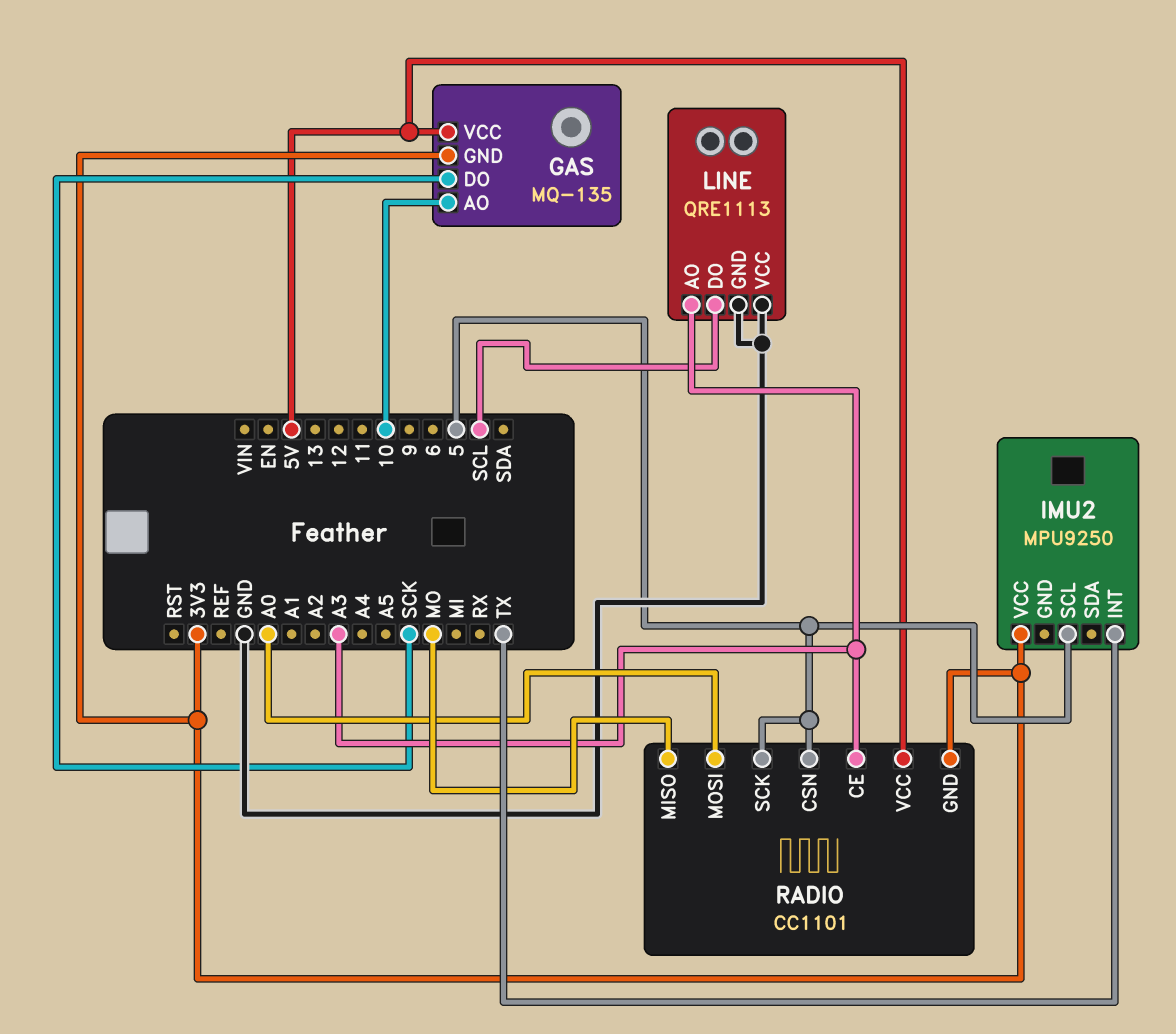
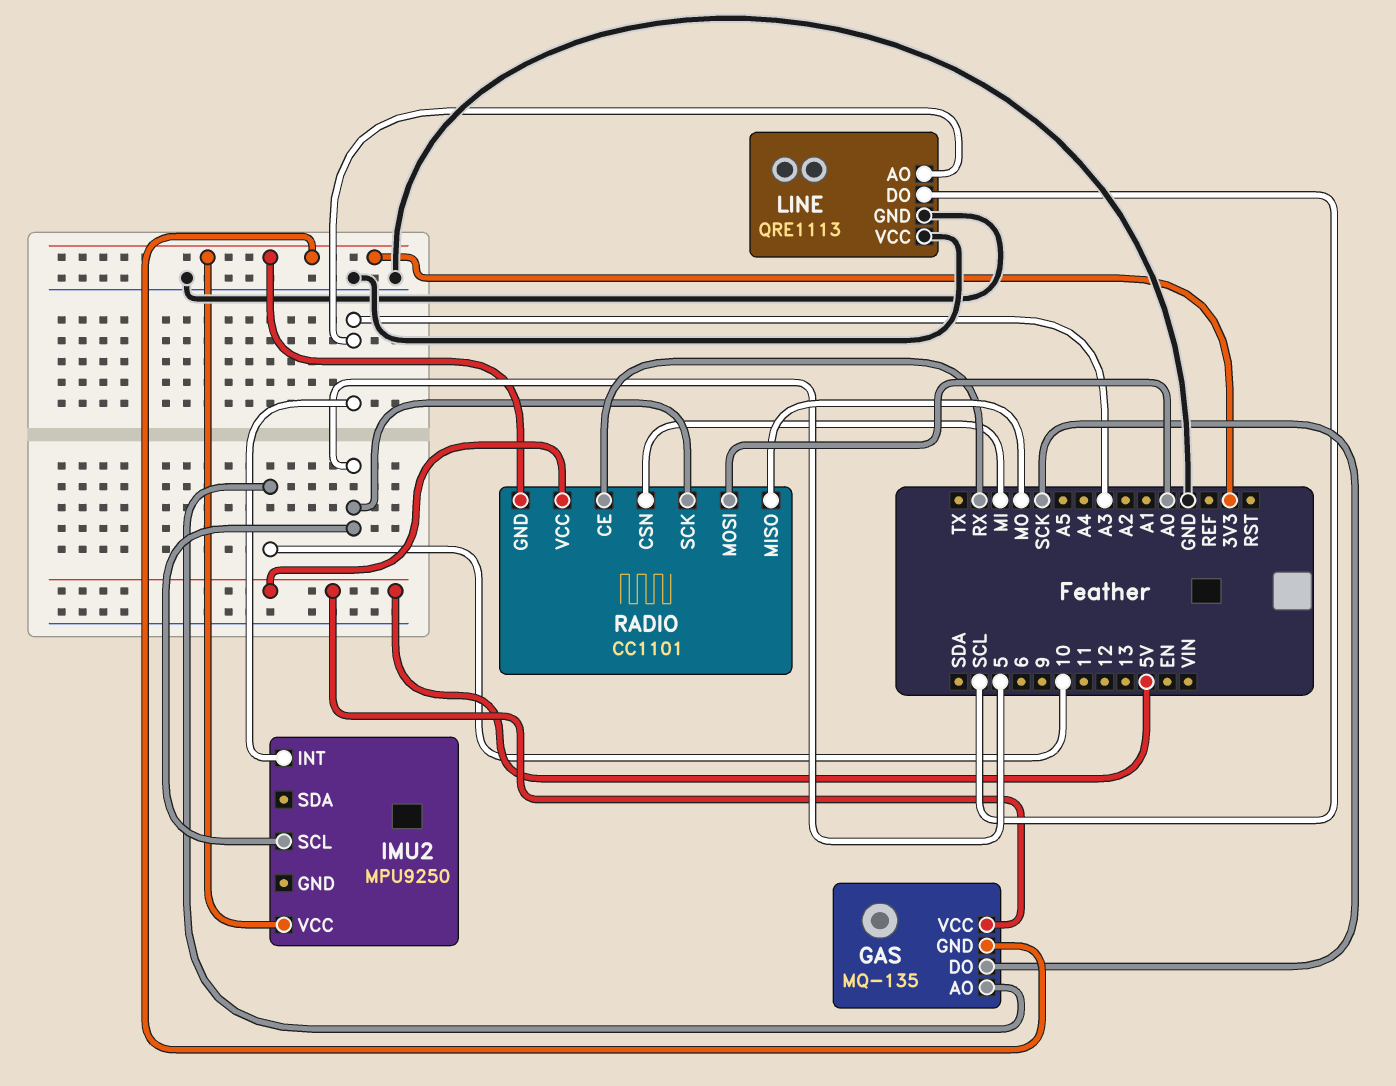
IMU2 pin INT: TX -> A3
RADIO pin CE: A3 -> RX
RADIO pin CSN: 5 -> MI

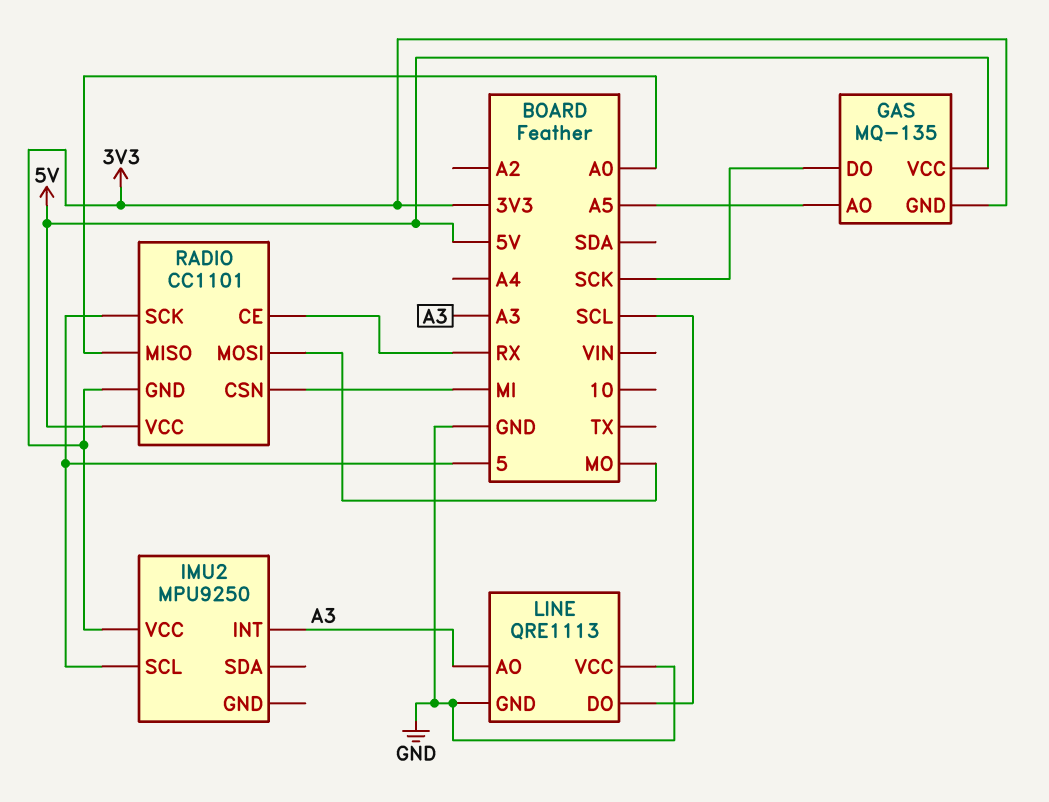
GAS pin AO: 10 -> A5
RADIO pin MISO: MO -> A0
RADIO pin MOSI: A0 -> MO

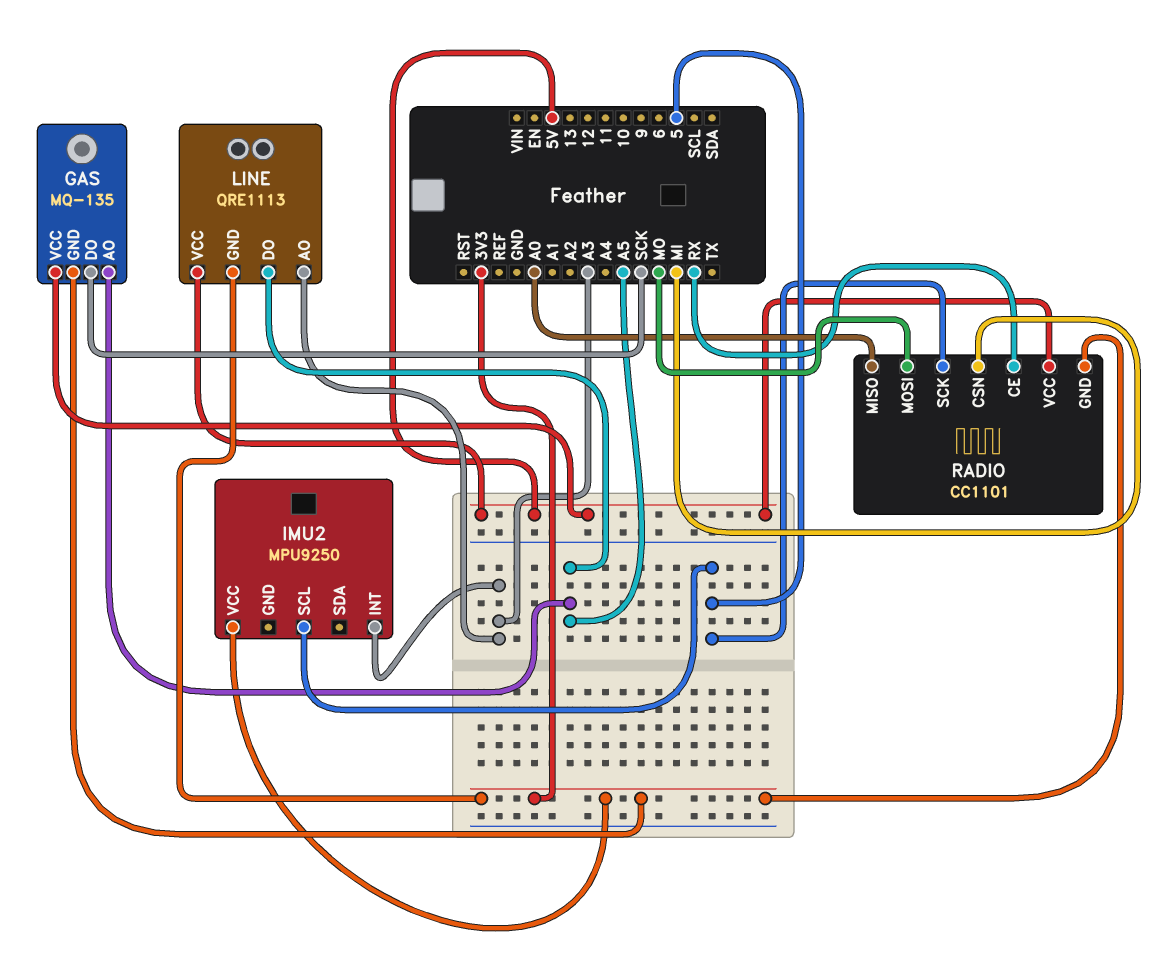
LINE pin DO: SCL -> A5
LINE pin GND: GND -> 3V3
LINE pin VCC: GND -> 5V

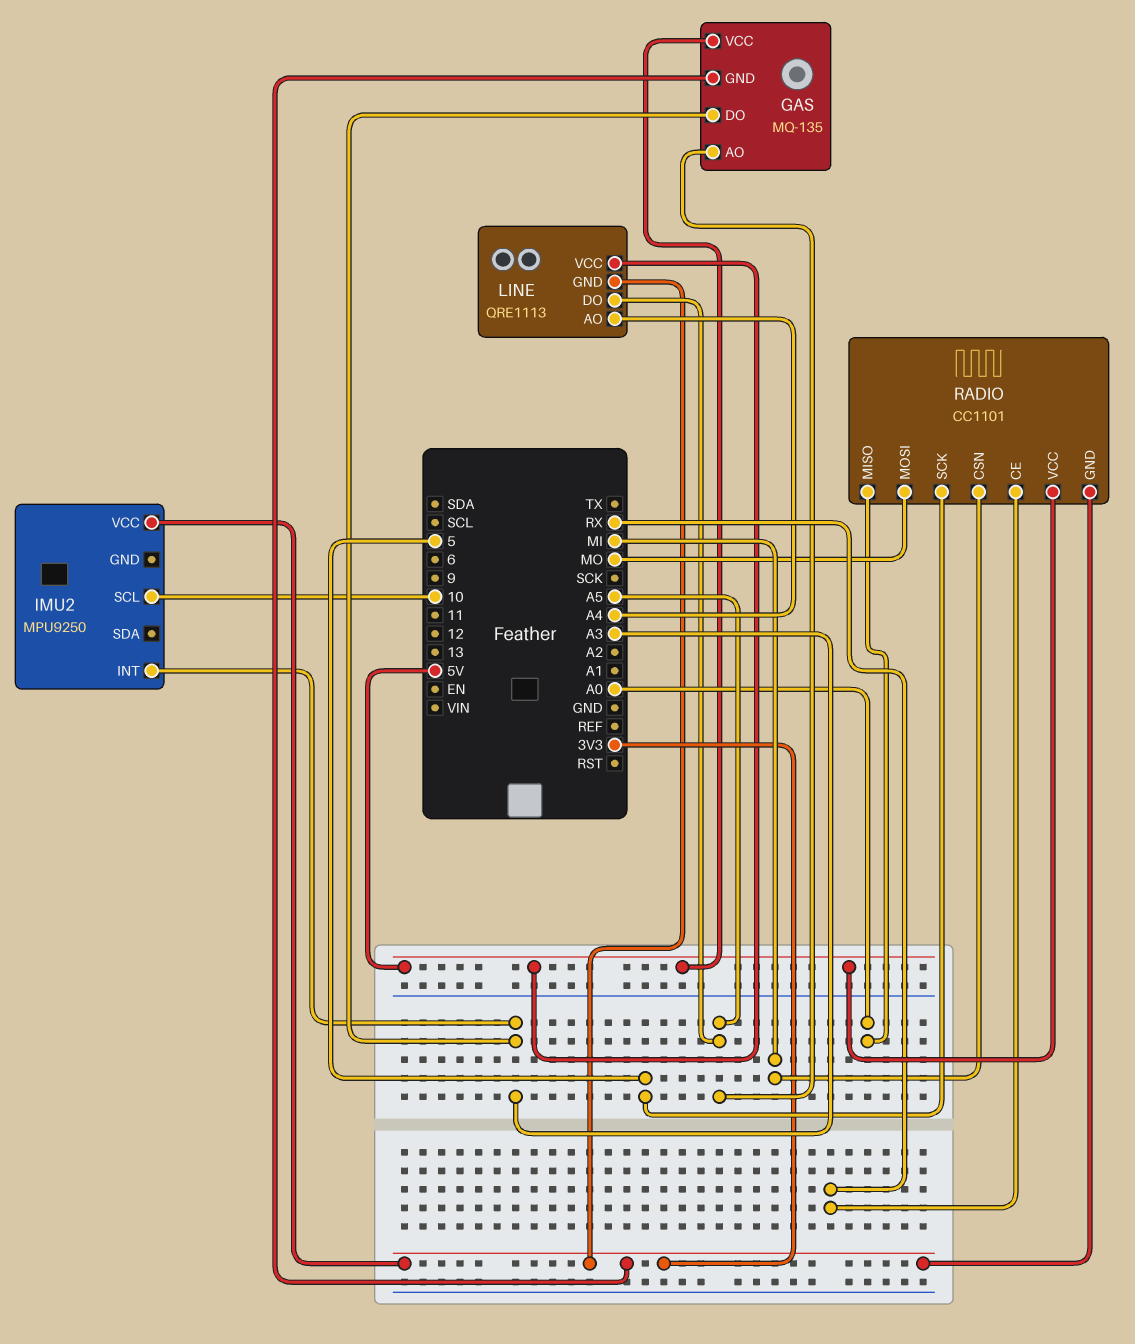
GAS pin DO: SCK -> A3
IMU2 pin SCL: 5 -> 10
LINE pin AO: A3 -> A4

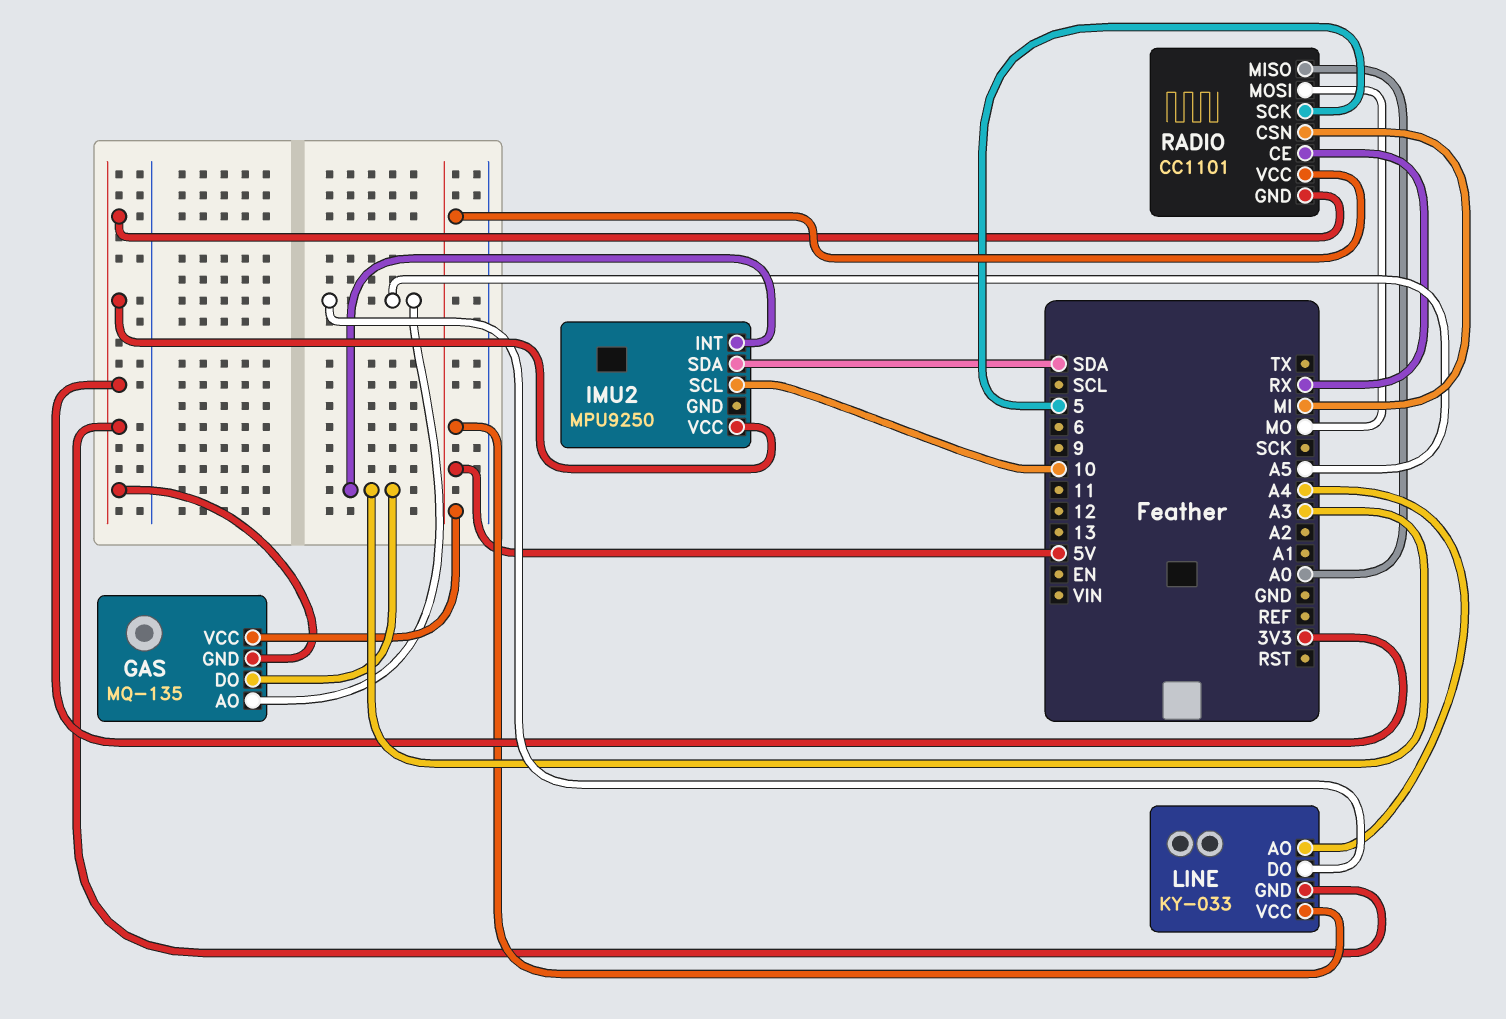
IMU2 pin SDA: none -> SDA
LINE: QRE1113 -> KY-033

